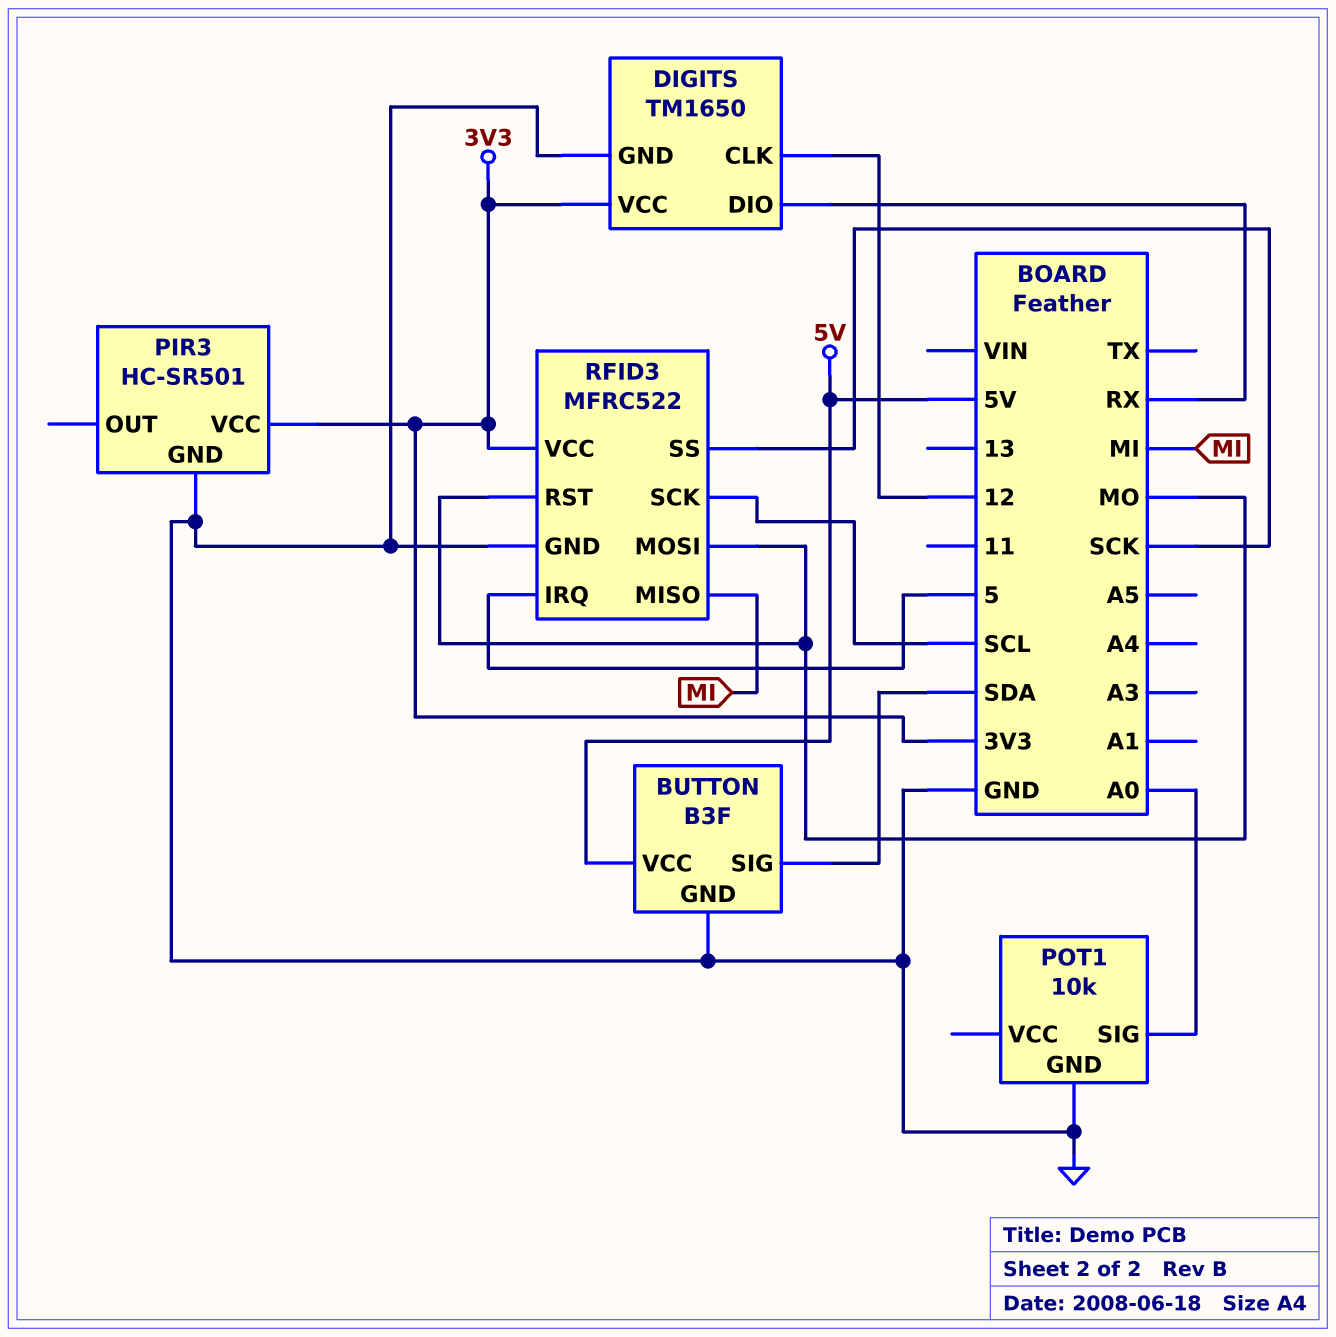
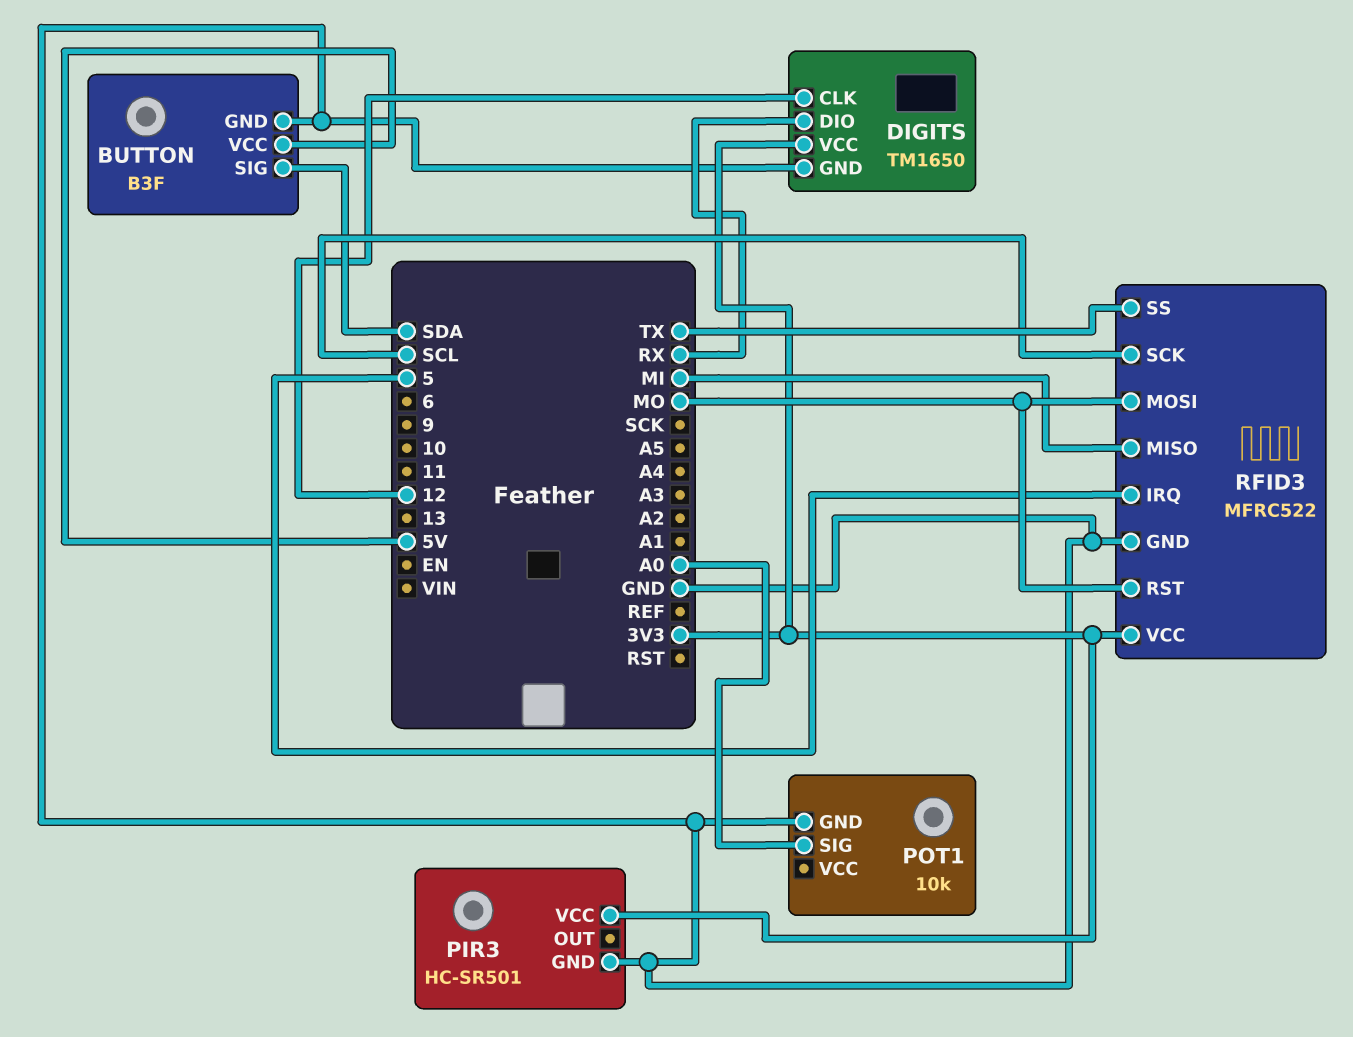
RFID3 pin SS: SCK -> TX

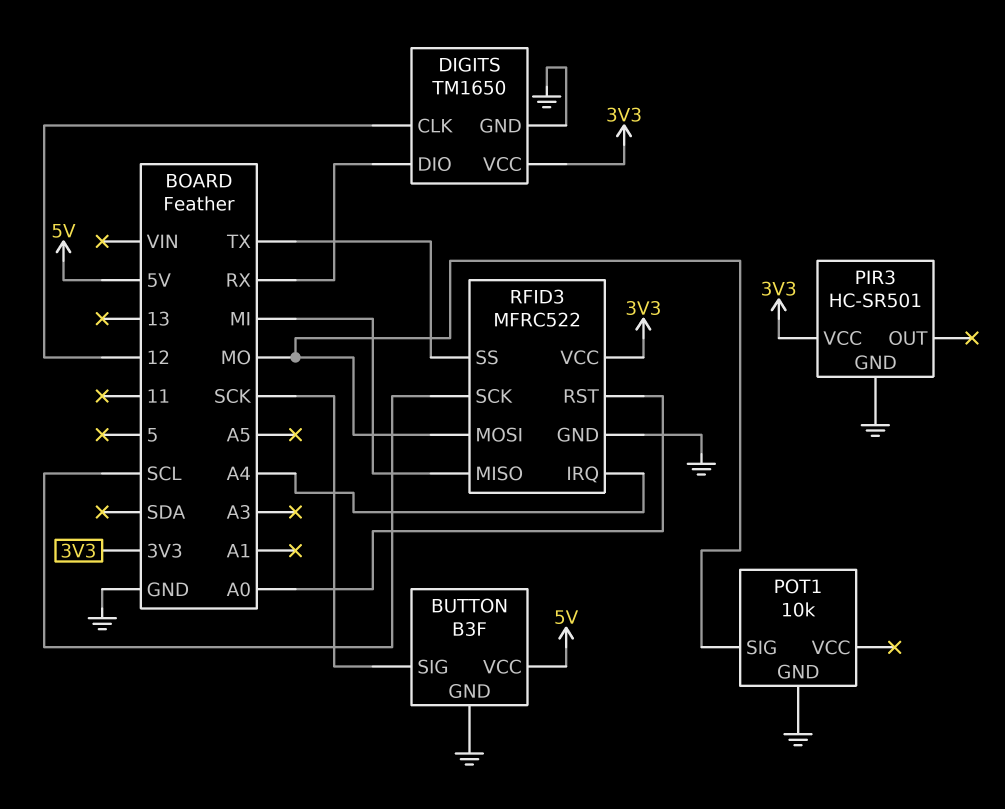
BUTTON pin SIG: SDA -> SCK
POT1 pin SIG: A0 -> MO
RFID3 pin IRQ: 5 -> A4
RFID3 pin RST: MO -> A0

